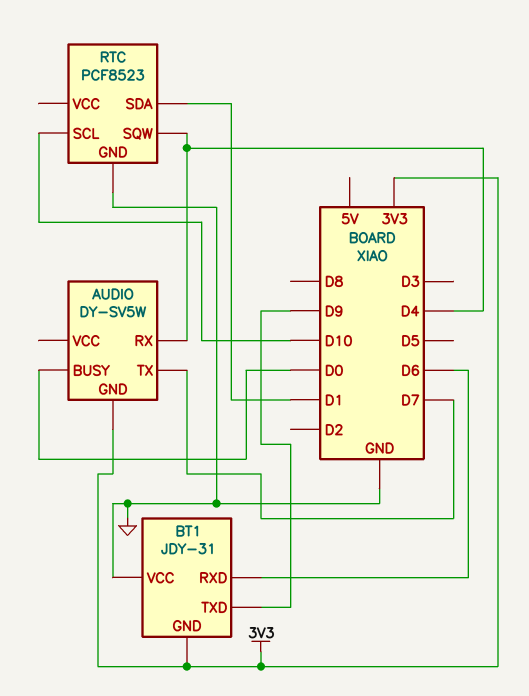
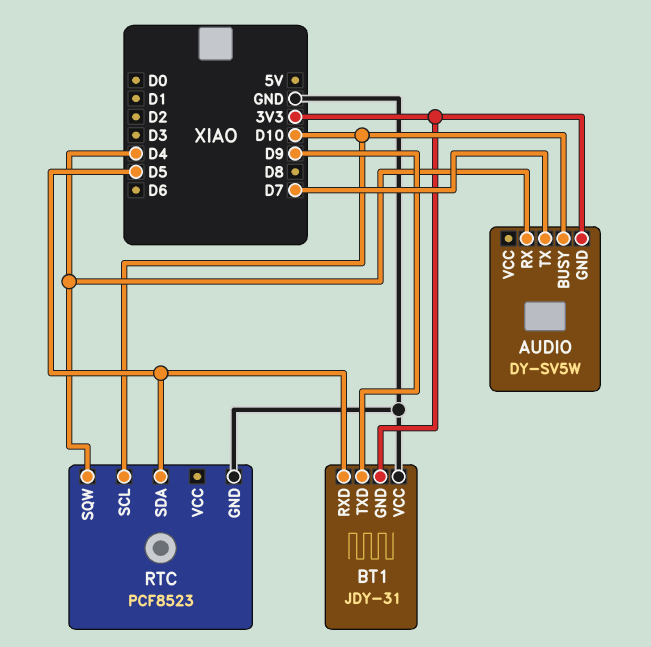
AUDIO pin BUSY: D0 -> D10
BT1 pin RXD: D6 -> D5
RTC pin SDA: D1 -> D5

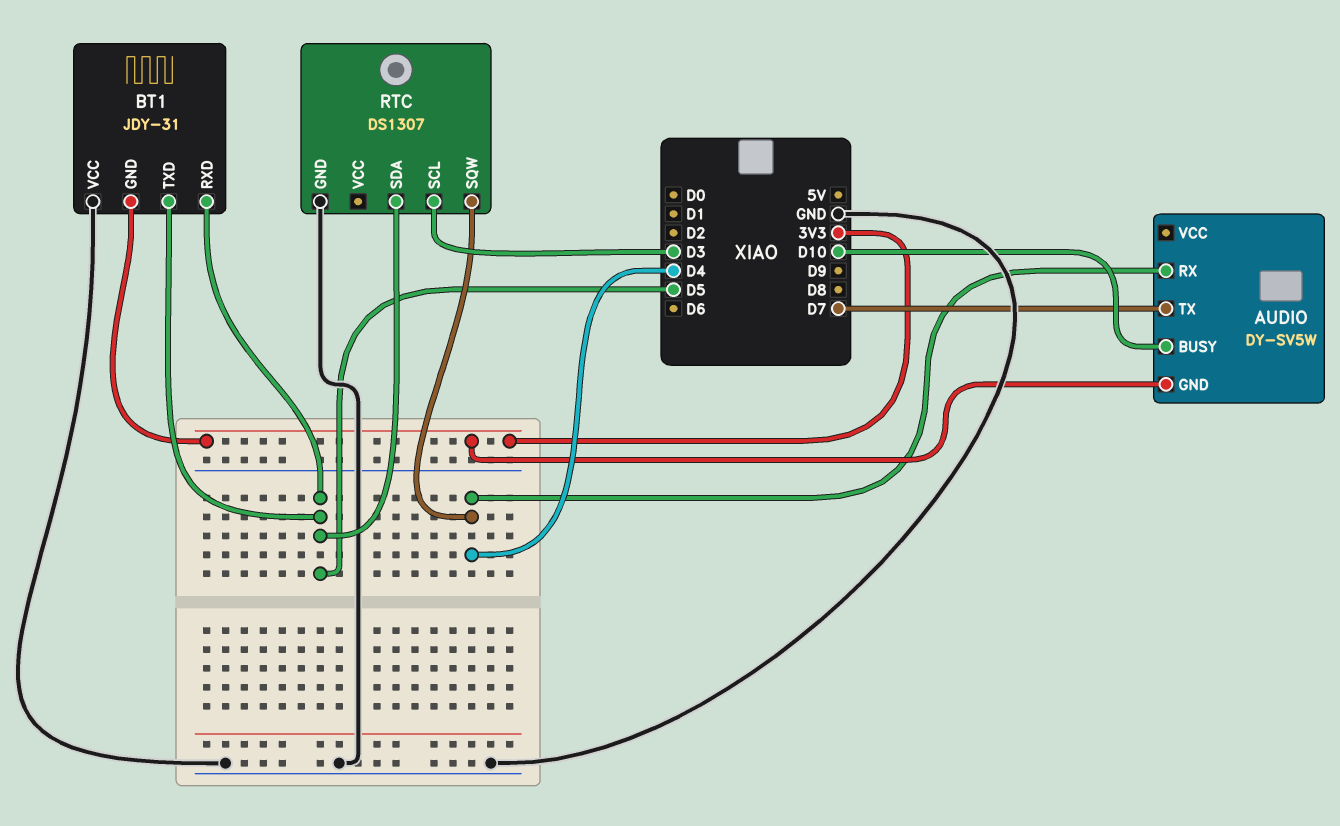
BT1 pin TXD: D9 -> D5
RTC: PCF8523 -> DS1307
RTC pin SCL: D10 -> D3

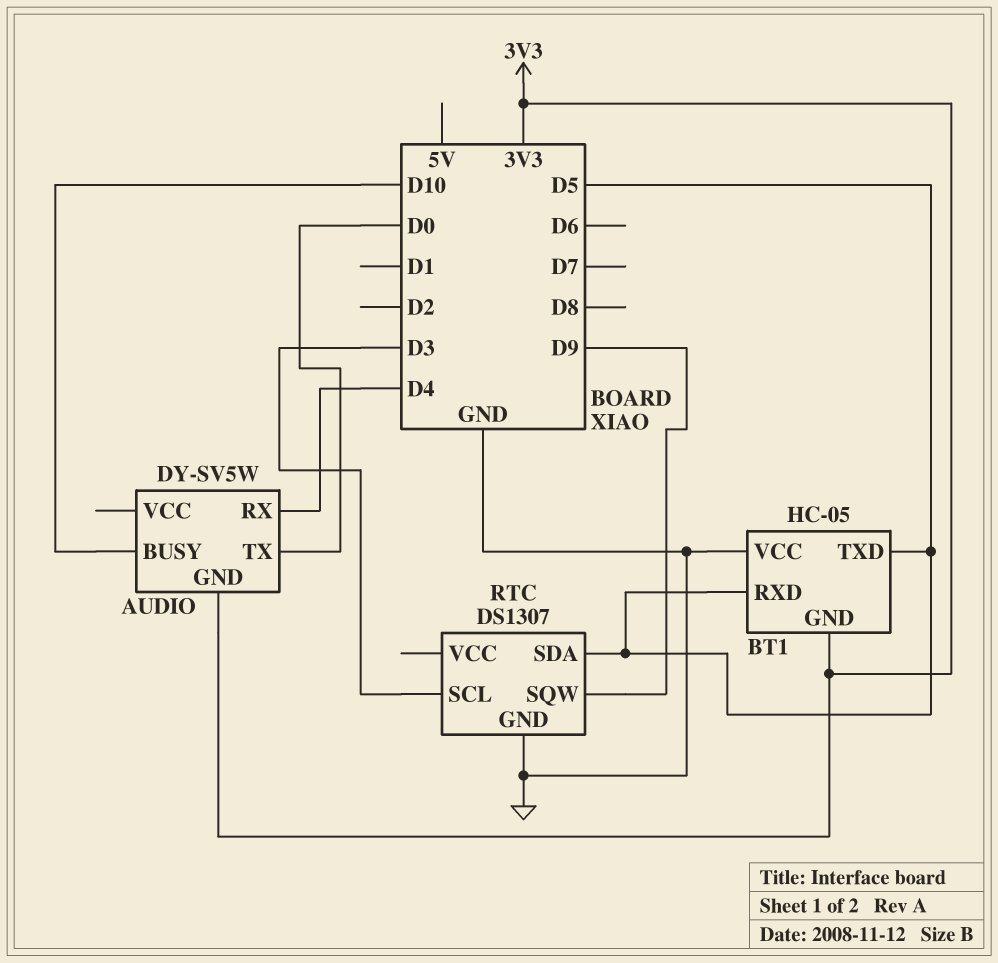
AUDIO pin TX: D7 -> D0
BT1: JDY-31 -> HC-05
RTC pin SQW: D4 -> D9

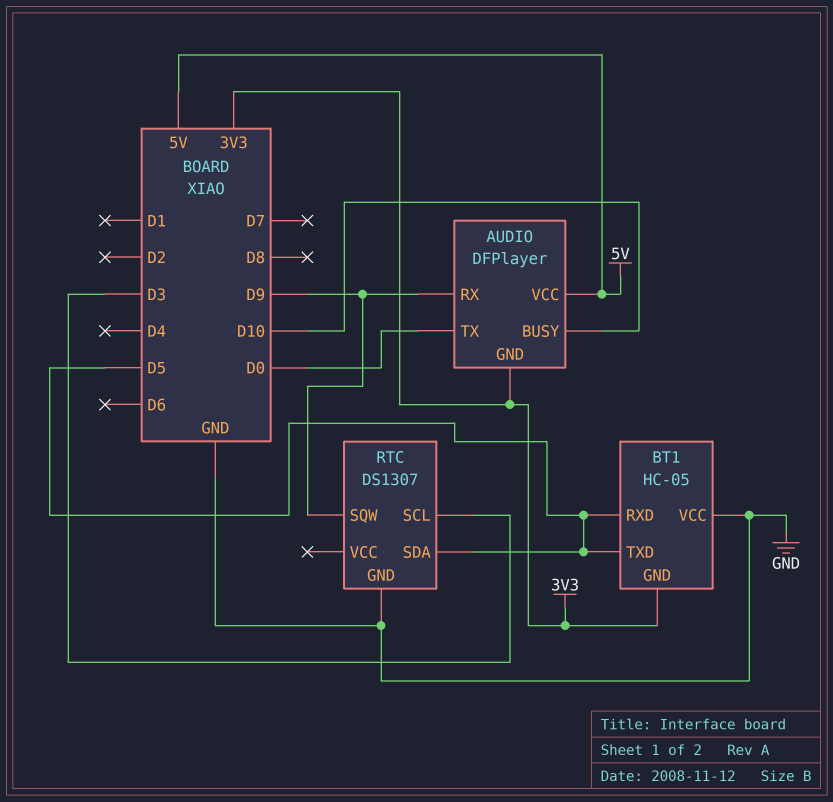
AUDIO: DY-SV5W -> DFPlayer
AUDIO pin RX: D4 -> D9
AUDIO pin VCC: none -> 5V

